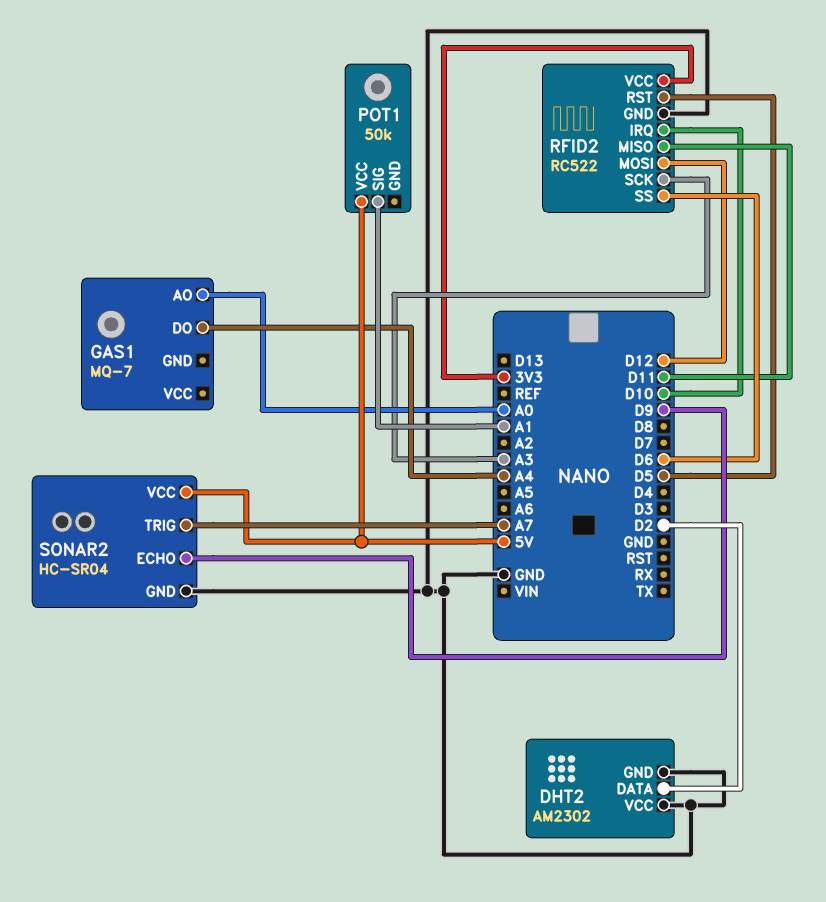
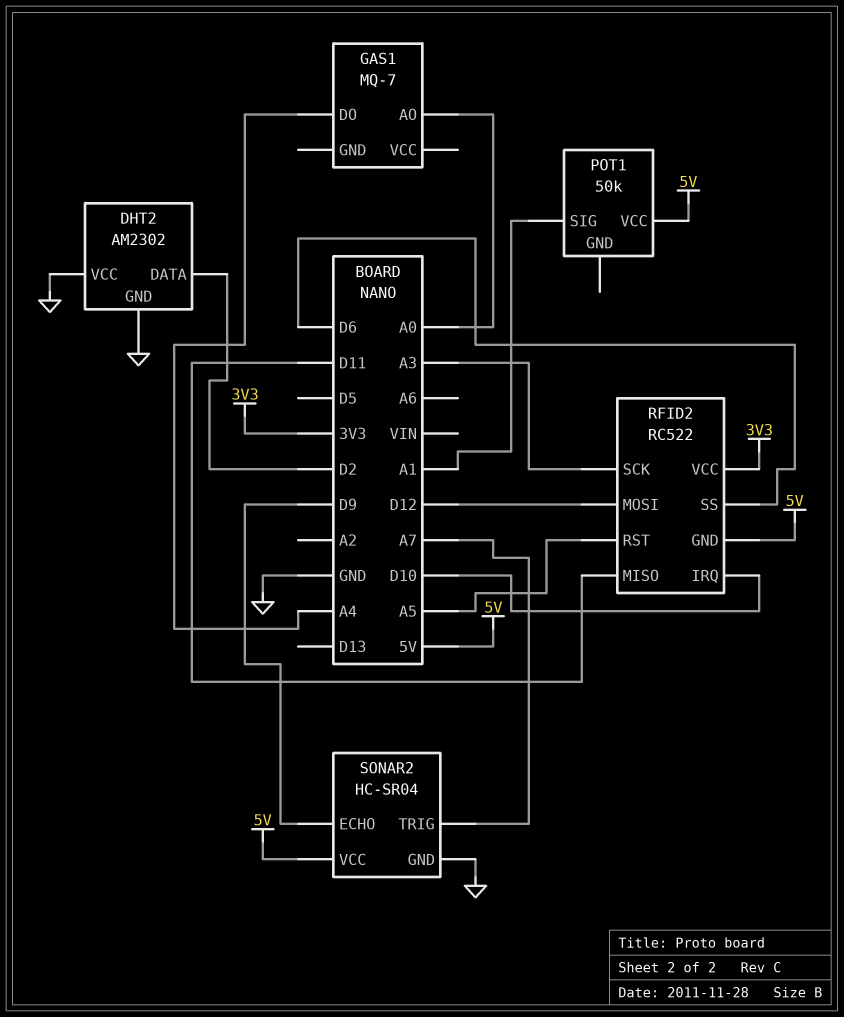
RFID2 pin GND: GND -> 5V
RFID2 pin RST: D5 -> A5

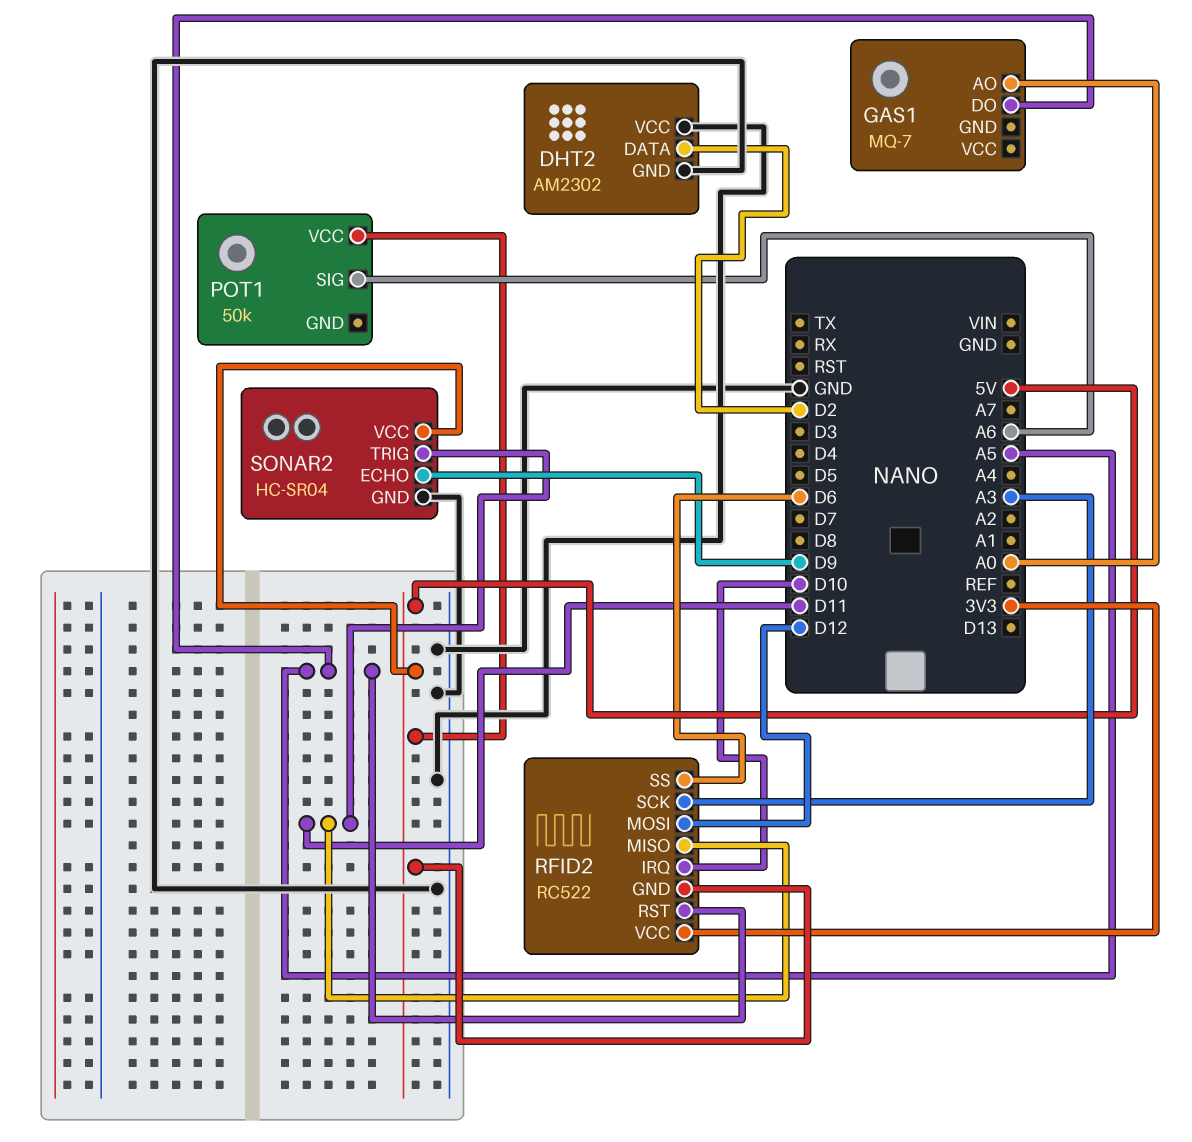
GAS1 pin DO: A4 -> A5
POT1 pin SIG: A1 -> A6
SONAR2 pin TRIG: A7 -> D11

